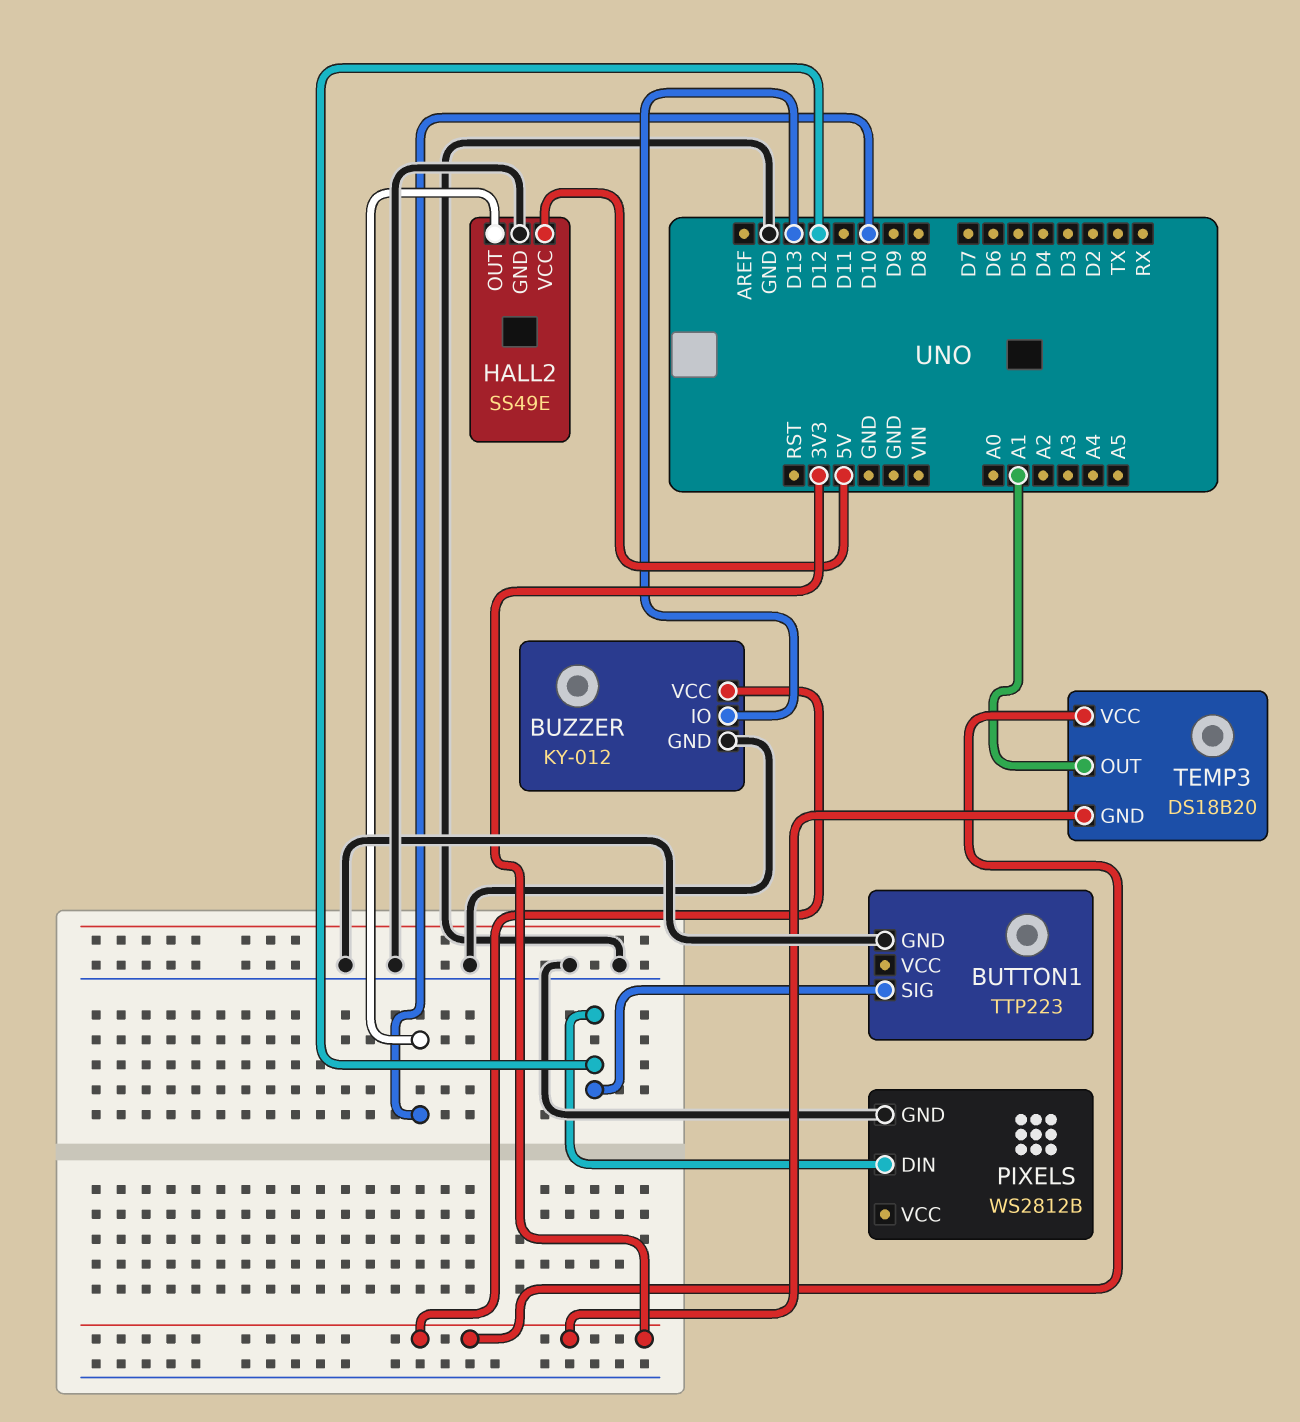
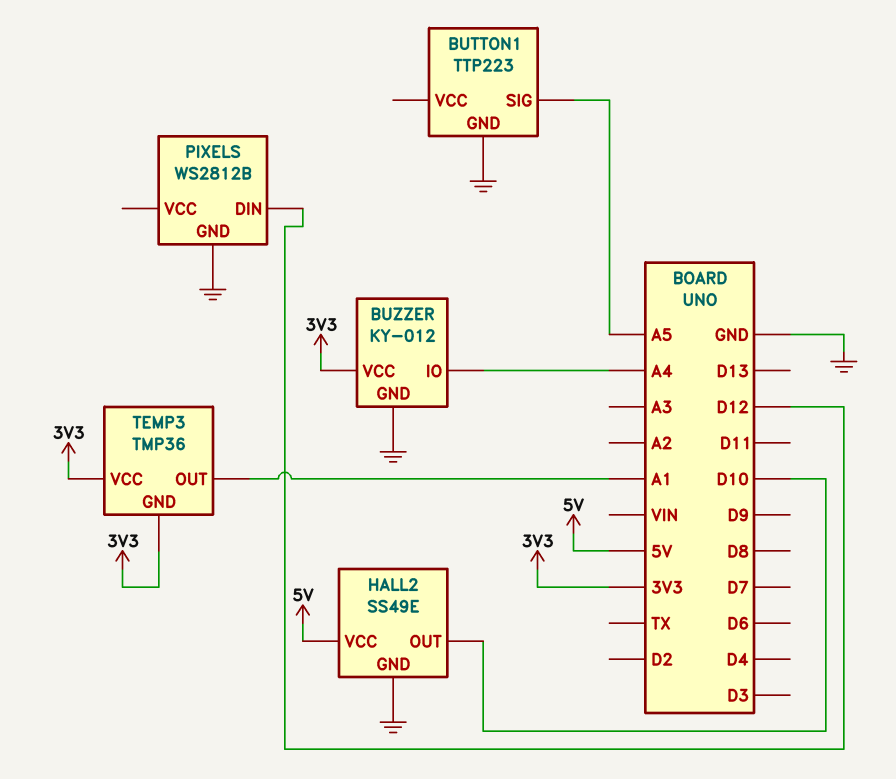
BUTTON1 pin SIG: D12 -> A5
BUZZER pin IO: D13 -> A4
TEMP3: DS18B20 -> TMP36

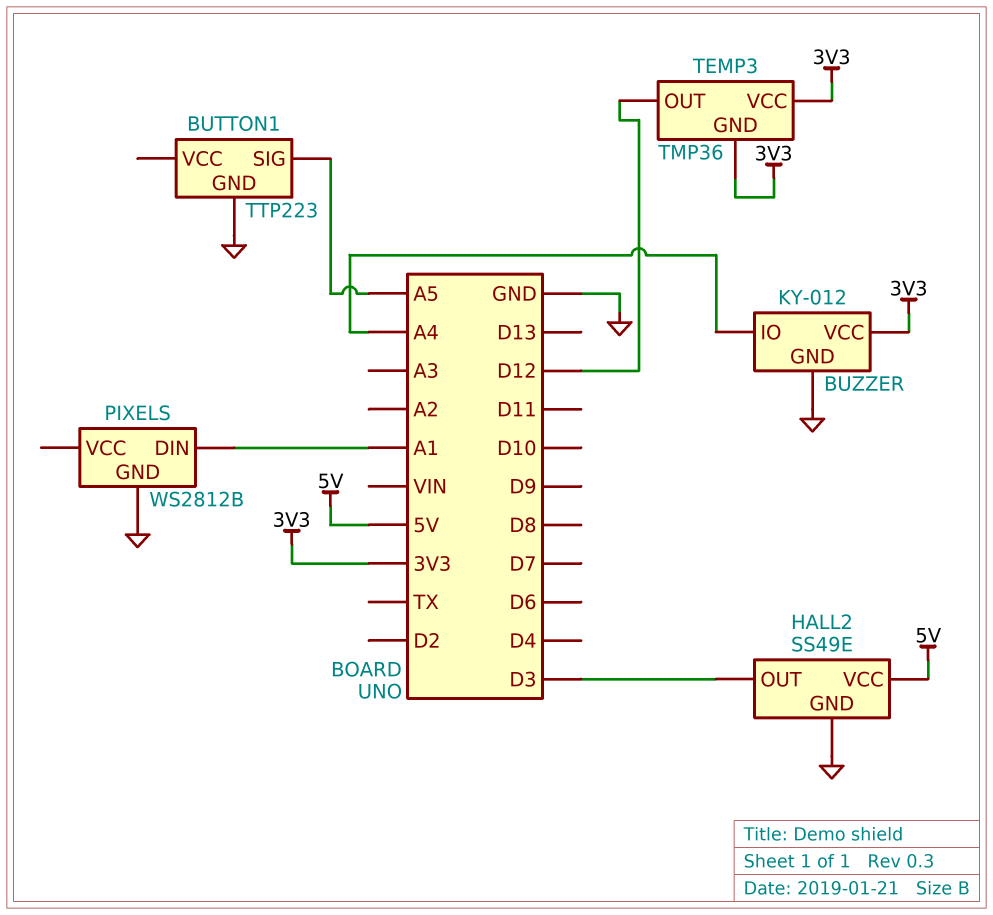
HALL2 pin OUT: D10 -> D3
PIXELS pin DIN: D12 -> A1
TEMP3 pin OUT: A1 -> D12

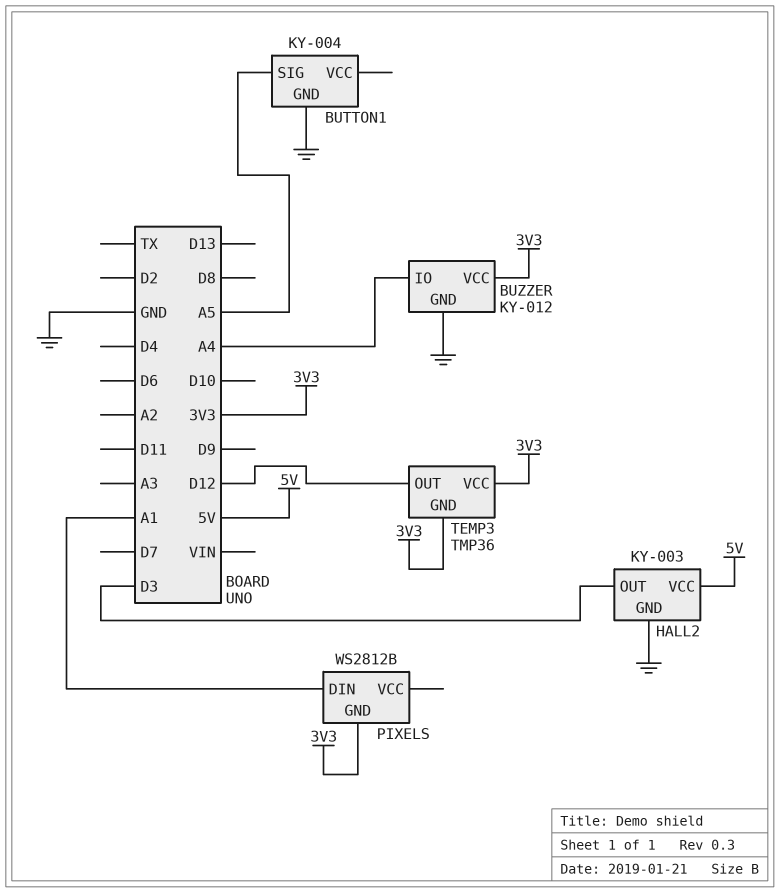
BUTTON1: TTP223 -> KY-004
HALL2: SS49E -> KY-003
PIXELS pin GND: GND -> 3V3

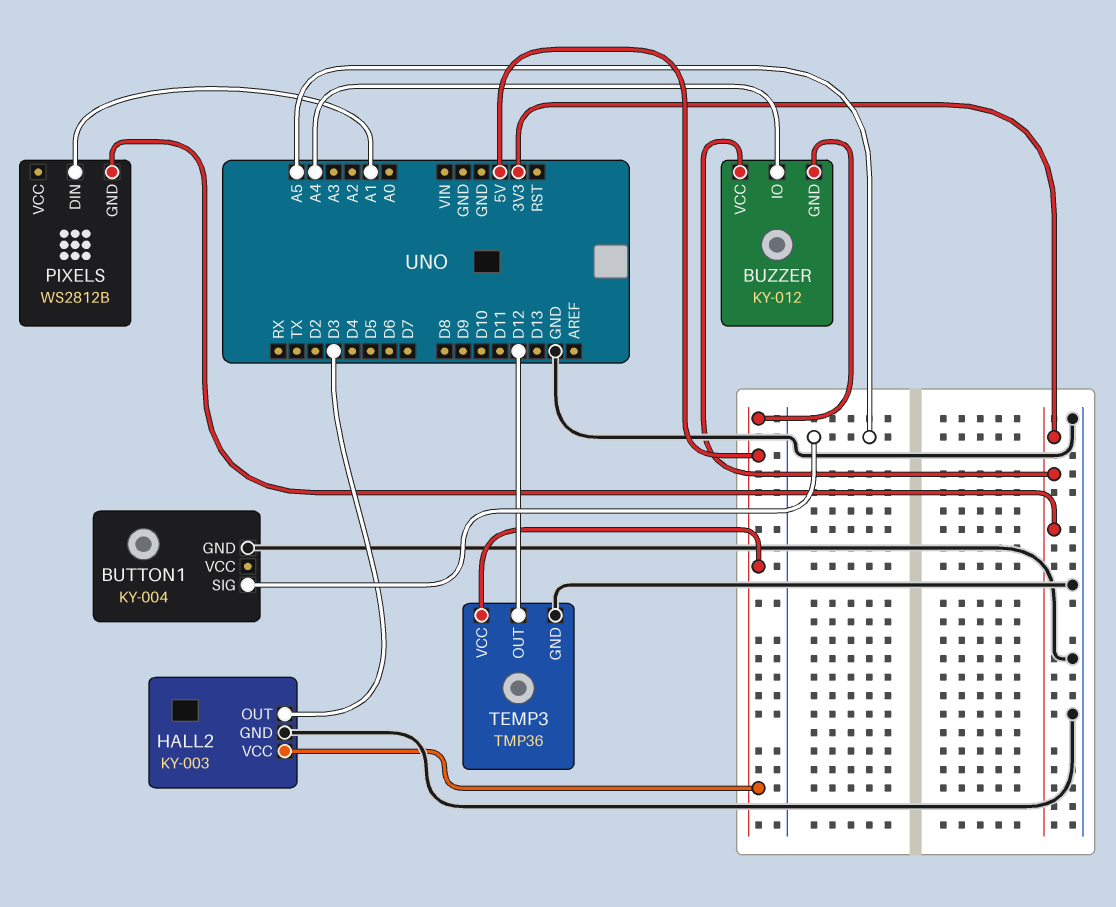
BUZZER pin GND: GND -> 5V
TEMP3 pin GND: 3V3 -> GND
TEMP3 pin VCC: 3V3 -> 5V

